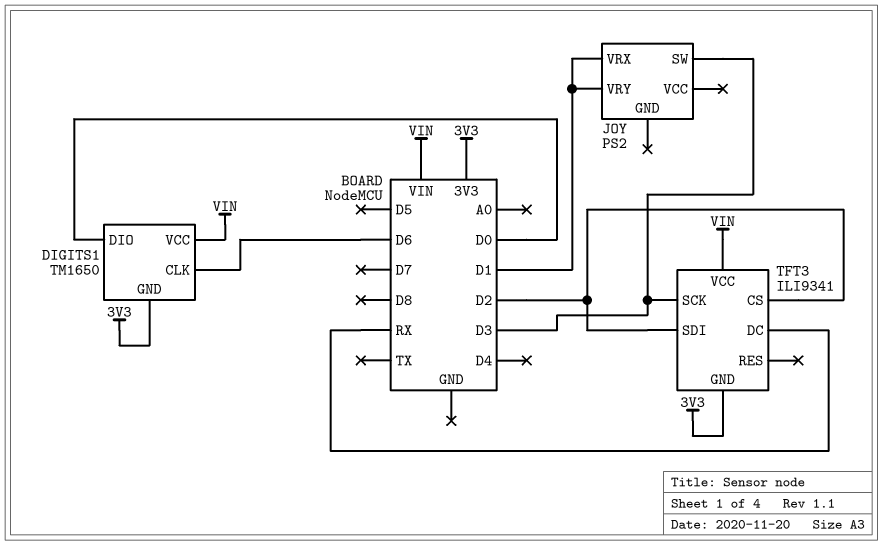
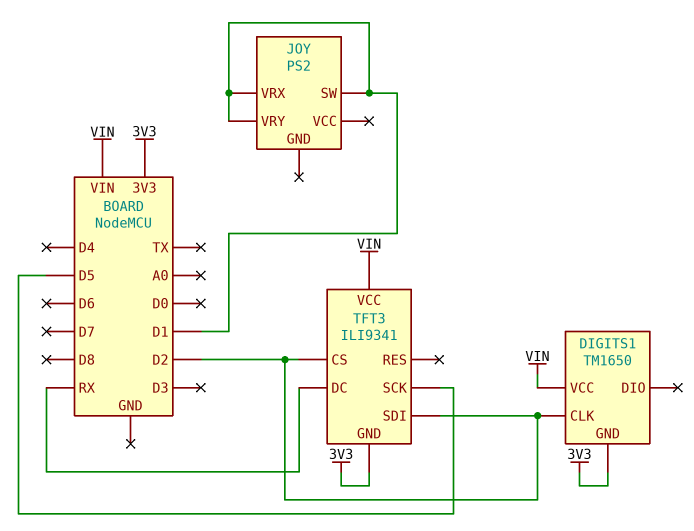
DIGITS1 pin CLK: D6 -> D2
DIGITS1 pin DIO: D0 -> none
JOY pin SW: D3 -> D1
TFT3 pin SCK: D3 -> D5

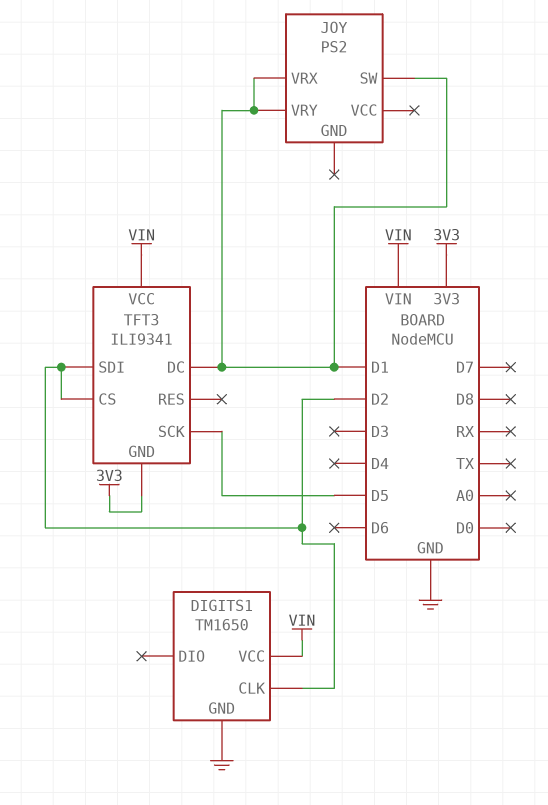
DIGITS1 pin GND: 3V3 -> GND
TFT3 pin DC: RX -> D1

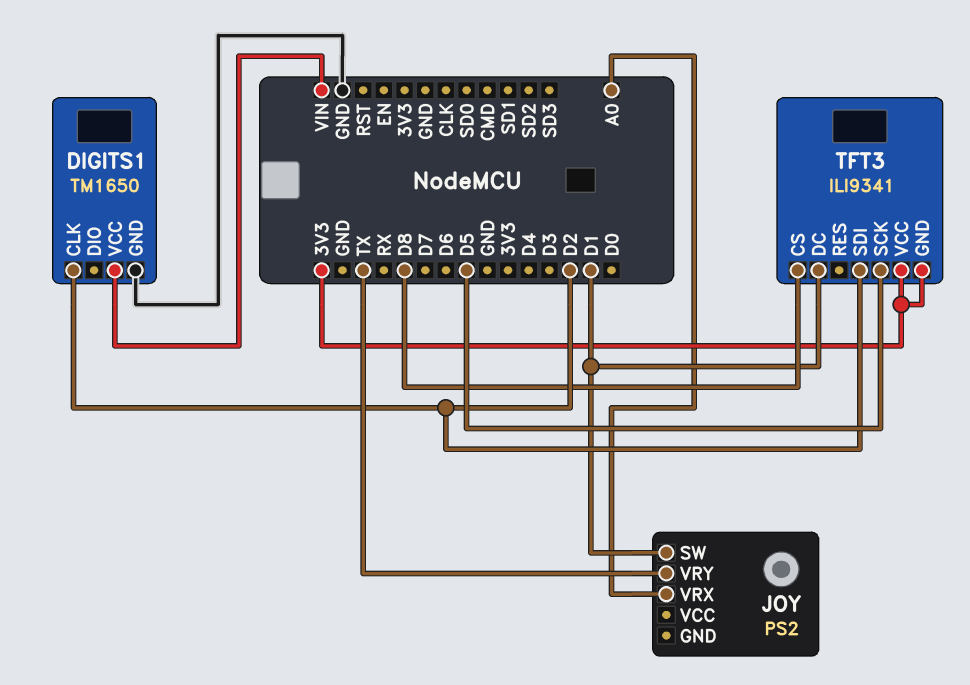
JOY pin VRX: D1 -> A0
JOY pin VRY: D1 -> TX
TFT3 pin CS: D2 -> D8
TFT3 pin VCC: VIN -> 3V3

